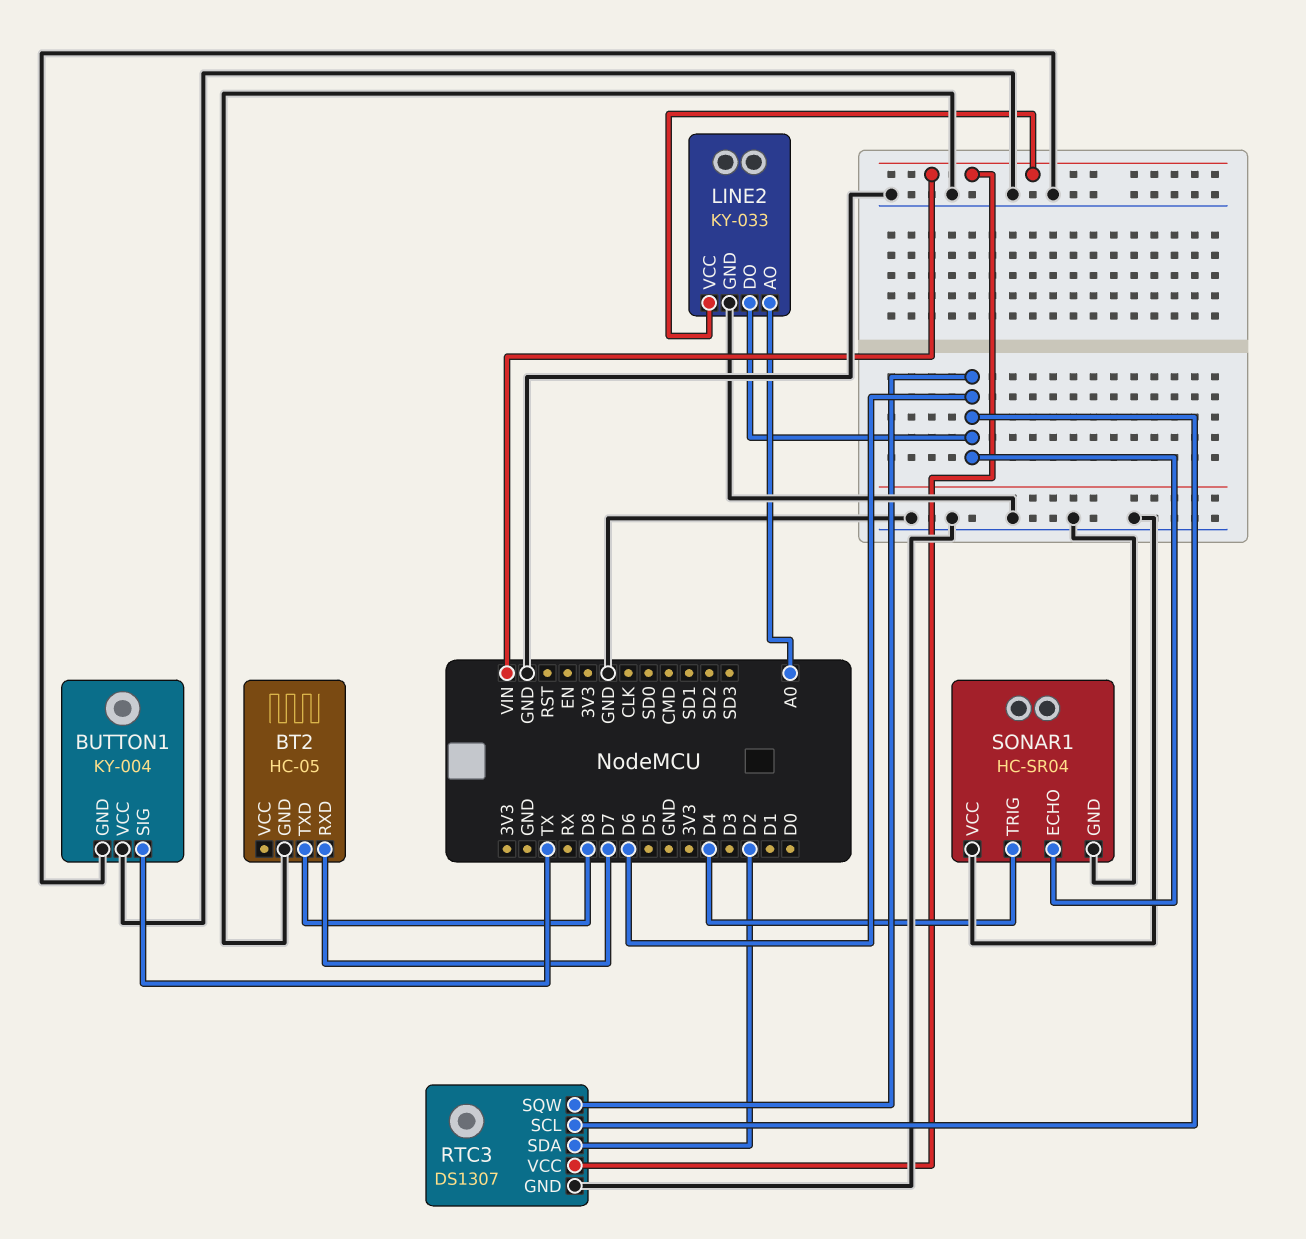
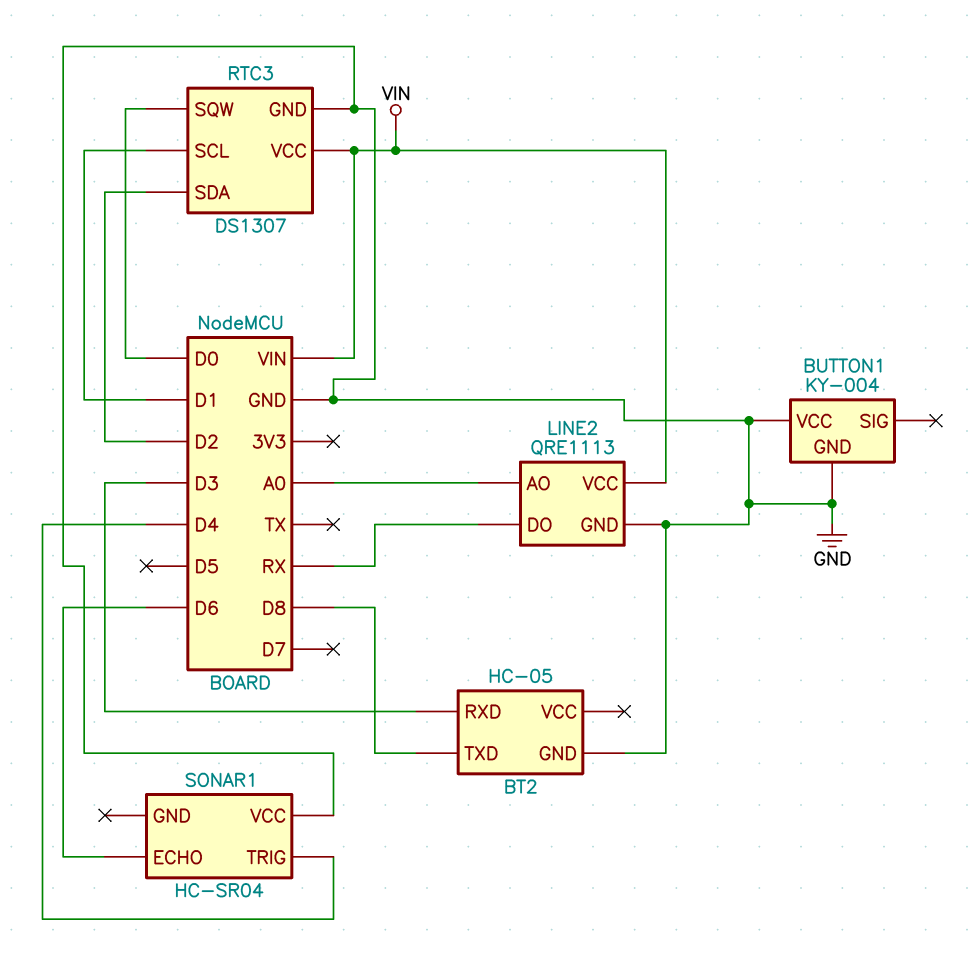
BT2 pin RXD: D7 -> D3
BUTTON1 pin SIG: TX -> none
LINE2: KY-033 -> QRE1113
LINE2 pin DO: D6 -> RX
RTC3 pin SCL: D6 -> D1
RTC3 pin SQW: D6 -> D0
SONAR1 pin GND: GND -> none

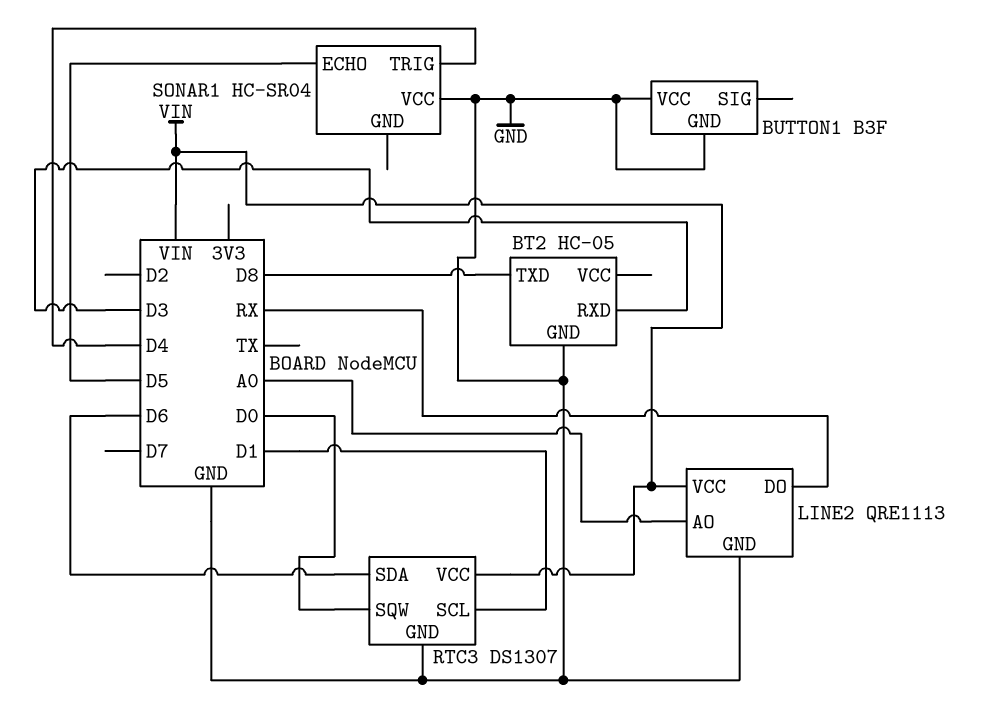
BUTTON1: KY-004 -> B3F
RTC3 pin SDA: D2 -> D6
SONAR1 pin ECHO: D6 -> D5

